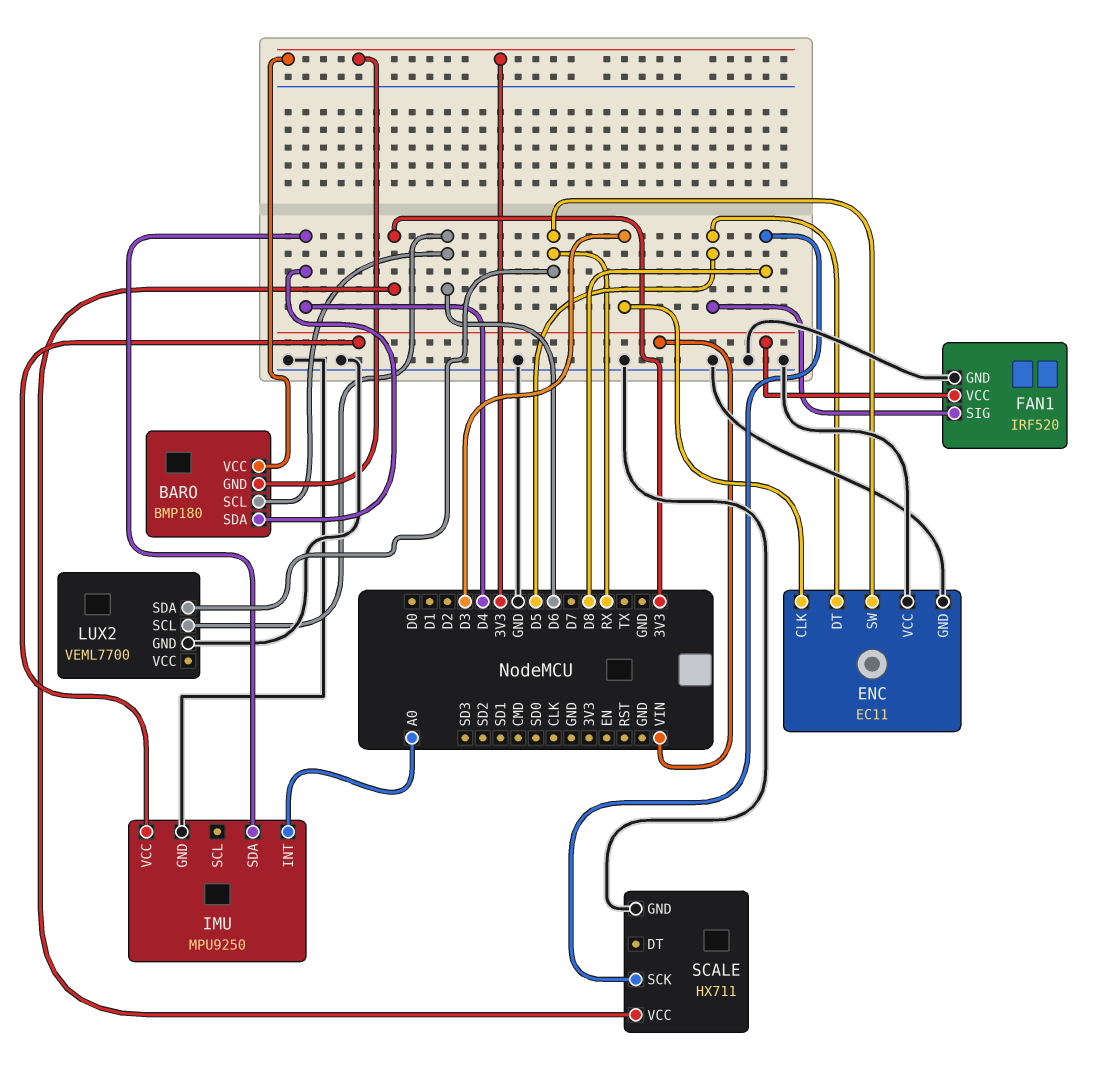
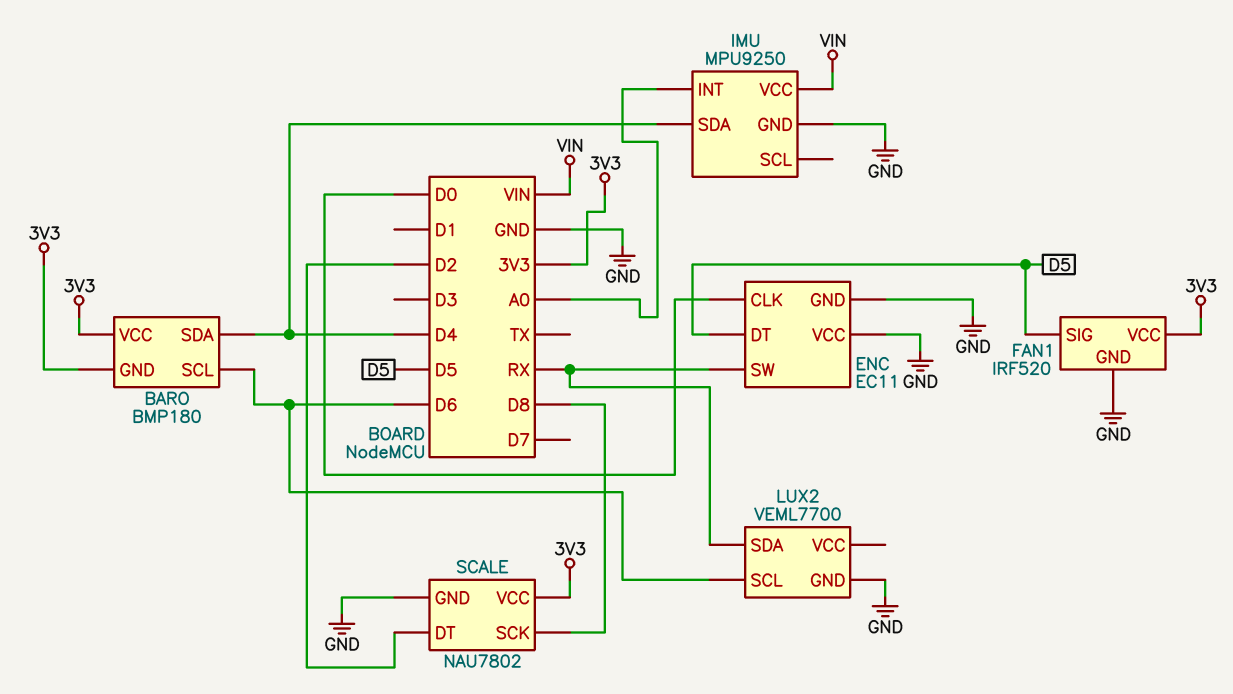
ENC pin CLK: D3 -> D0
FAN1 pin VCC: VIN -> 3V3
SCALE: HX711 -> NAU7802
SCALE pin DT: none -> D2

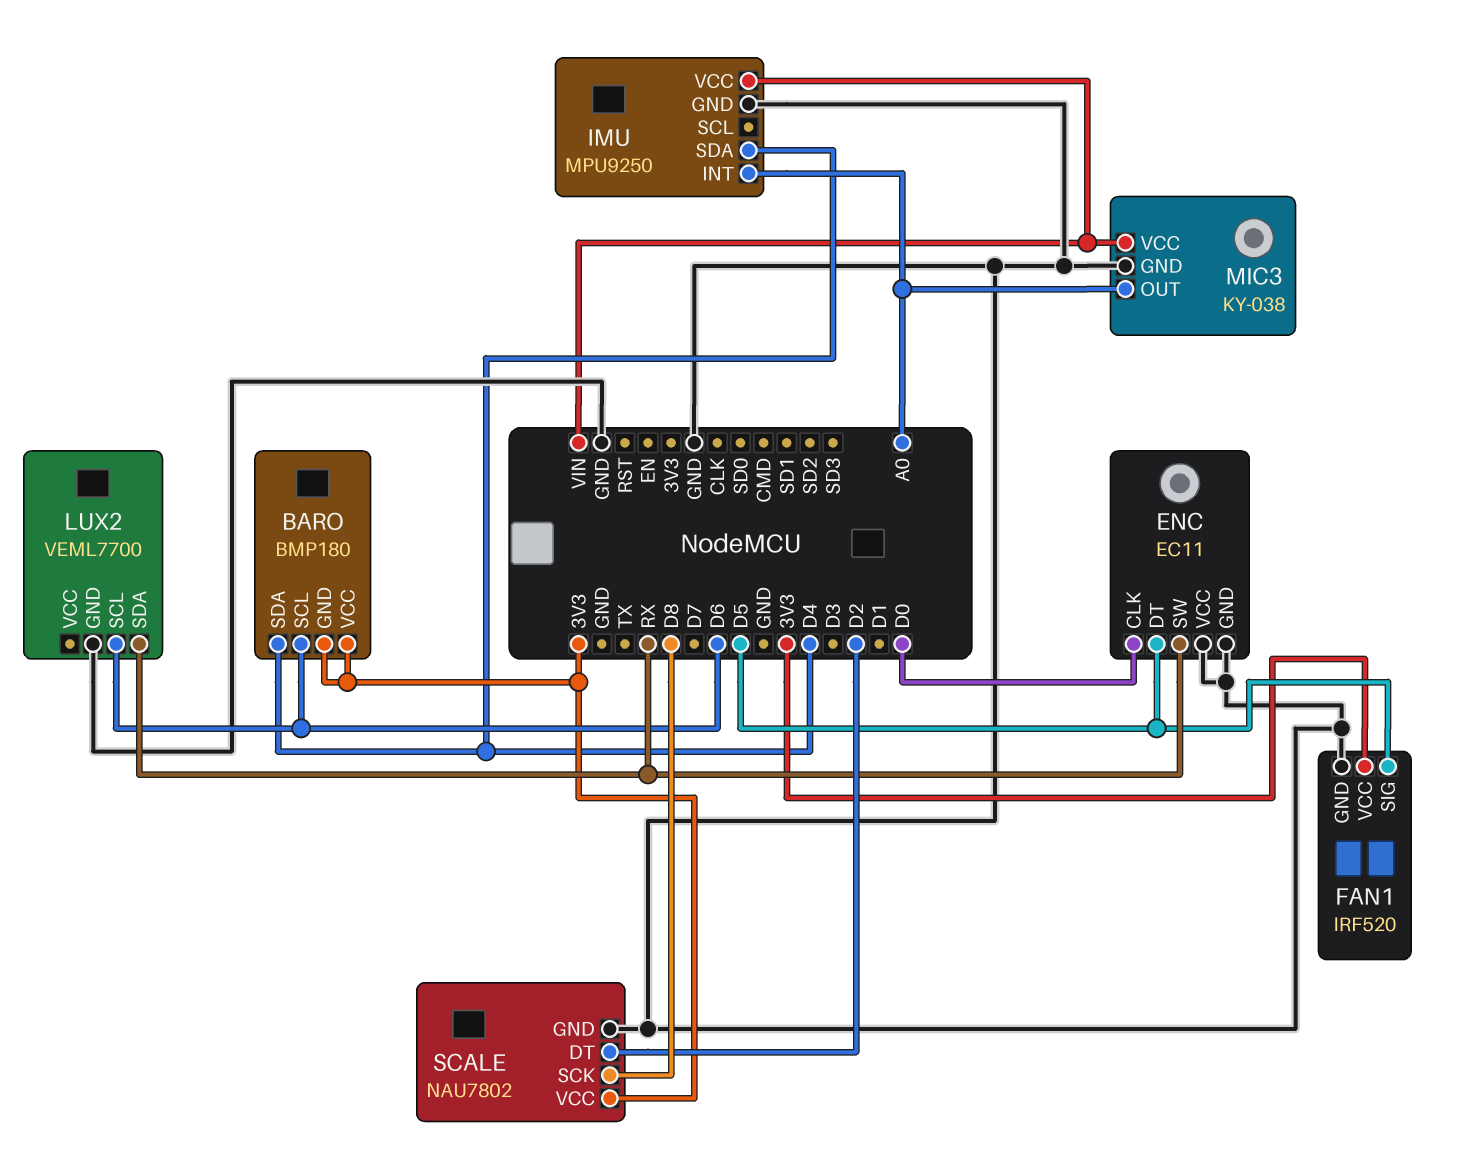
MIC3: none -> KY-038
MIC3 pin GND: none -> GND
MIC3 pin OUT: none -> A0
MIC3 pin VCC: none -> VIN

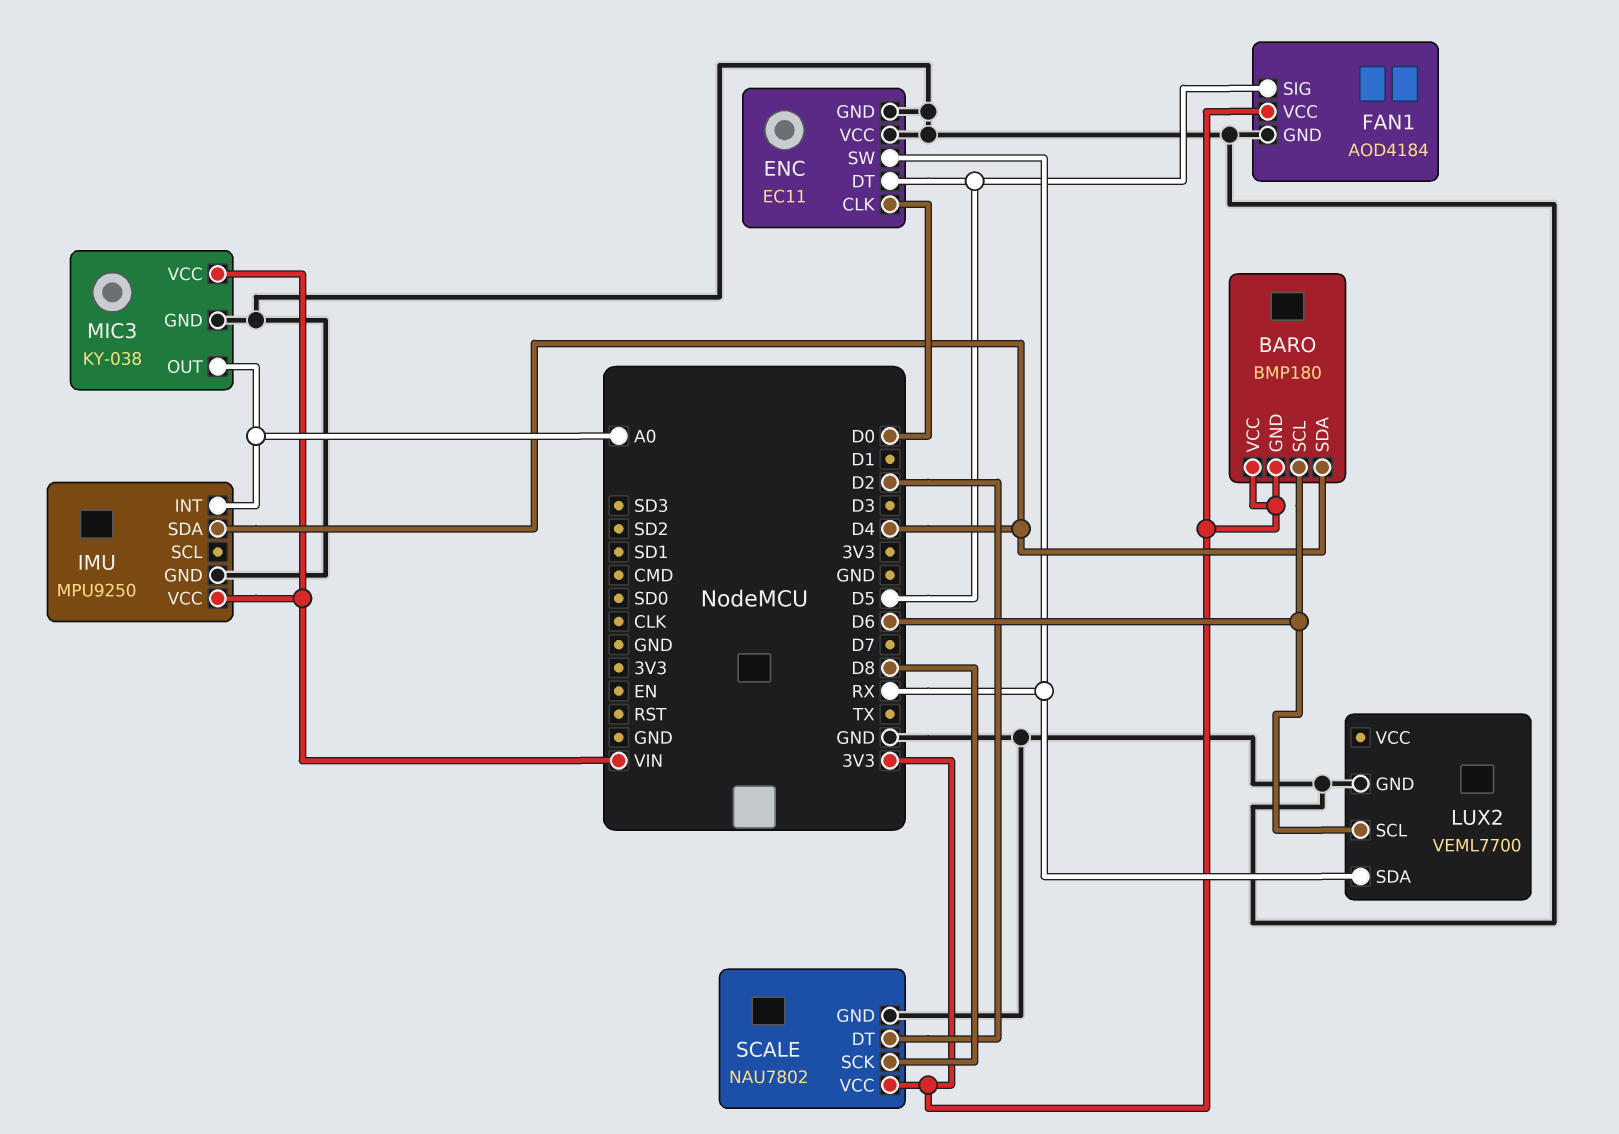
FAN1: IRF520 -> AOD4184

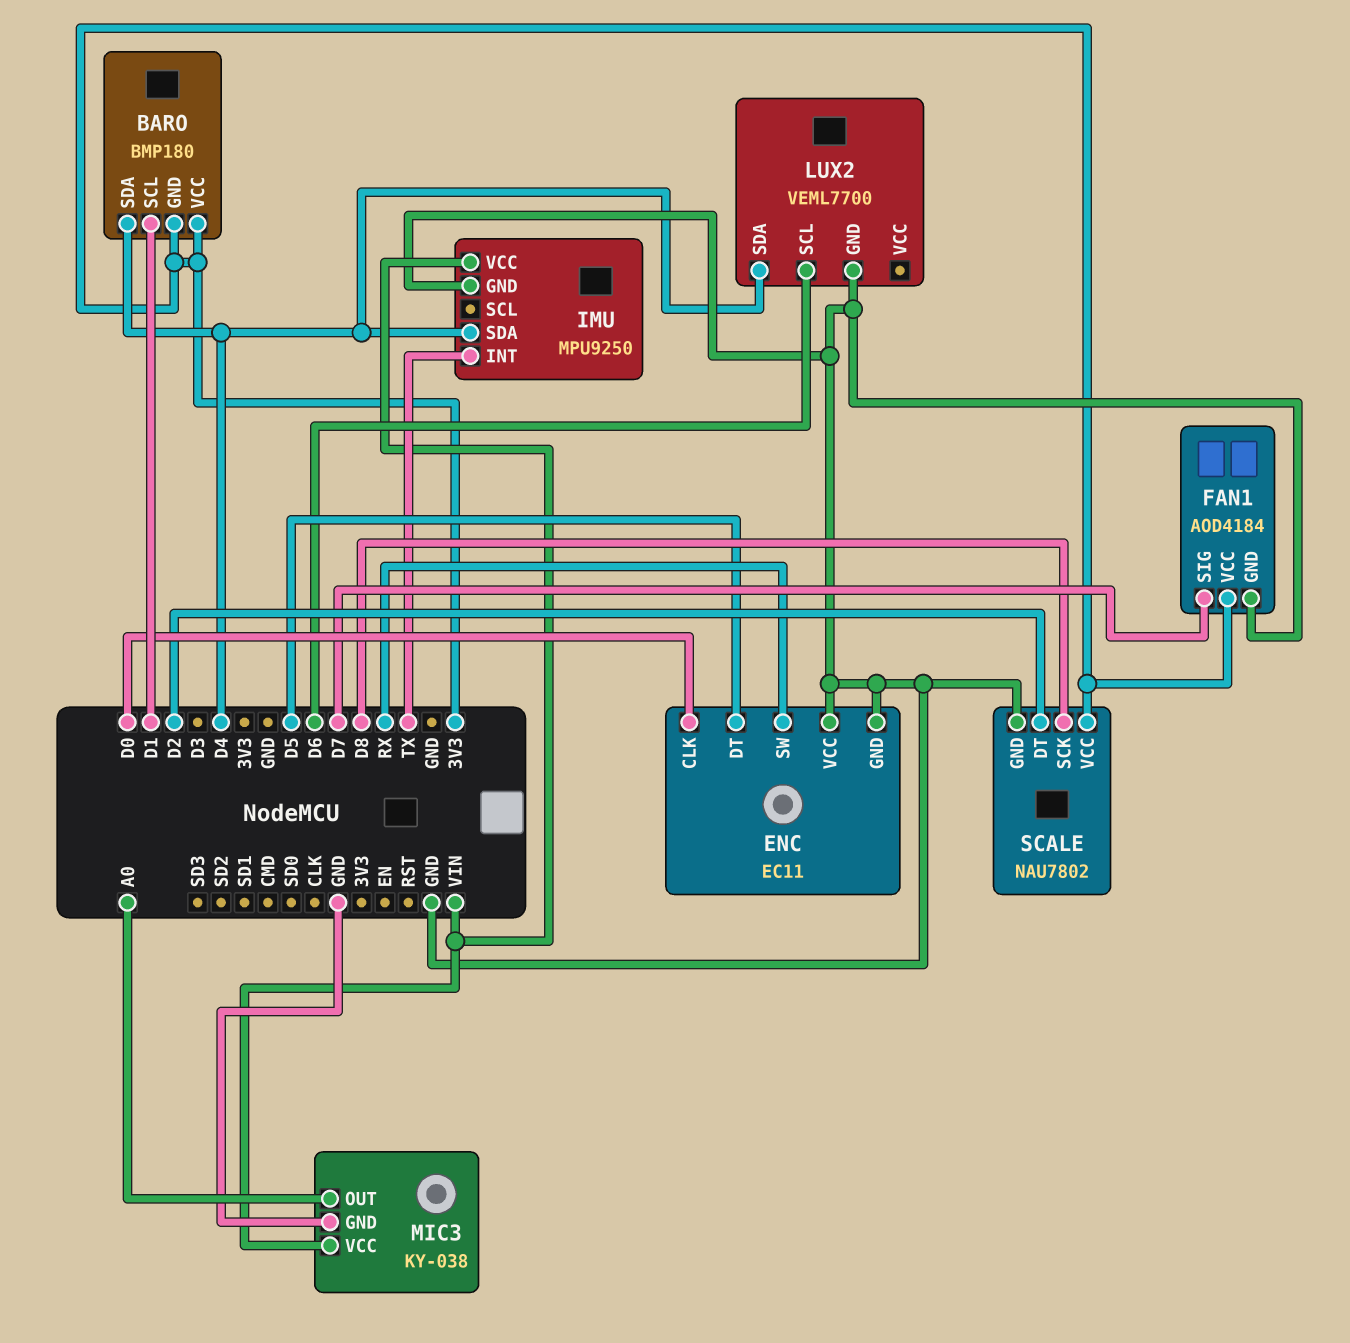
BARO pin SCL: D6 -> D1
FAN1 pin SIG: D5 -> D7
IMU pin INT: A0 -> TX
LUX2 pin SDA: RX -> D4

